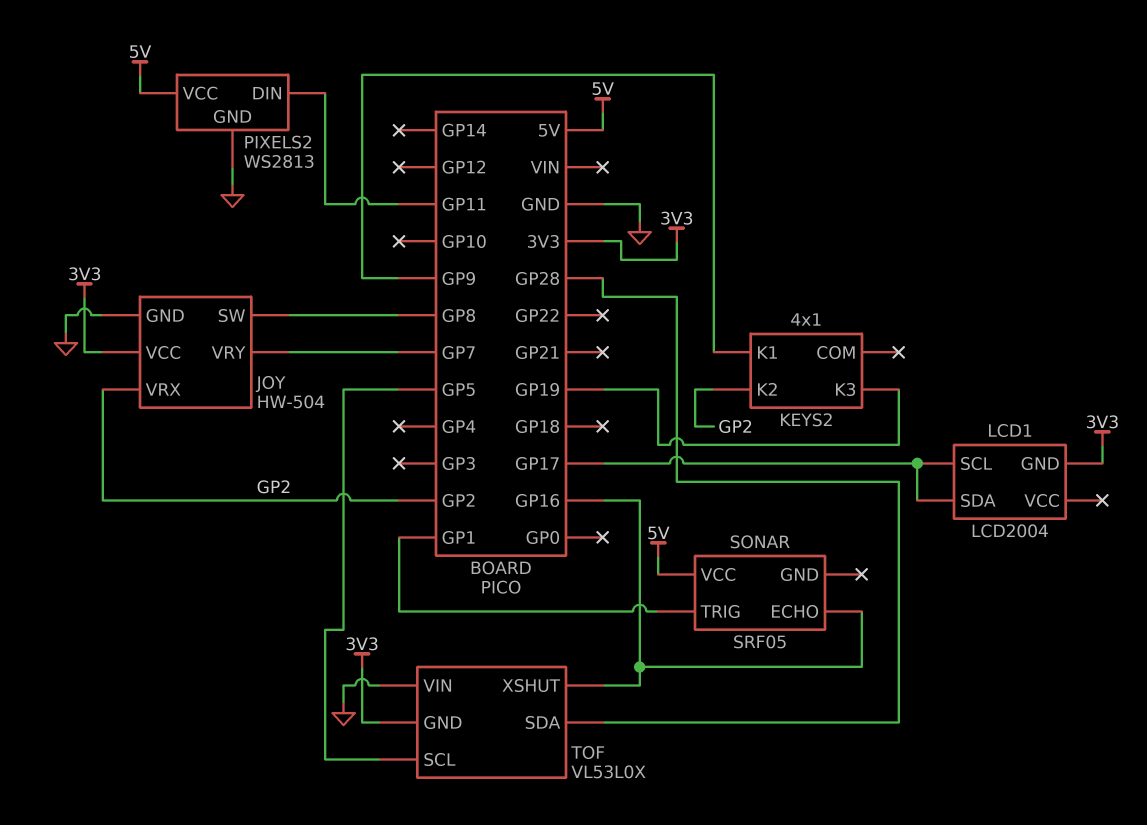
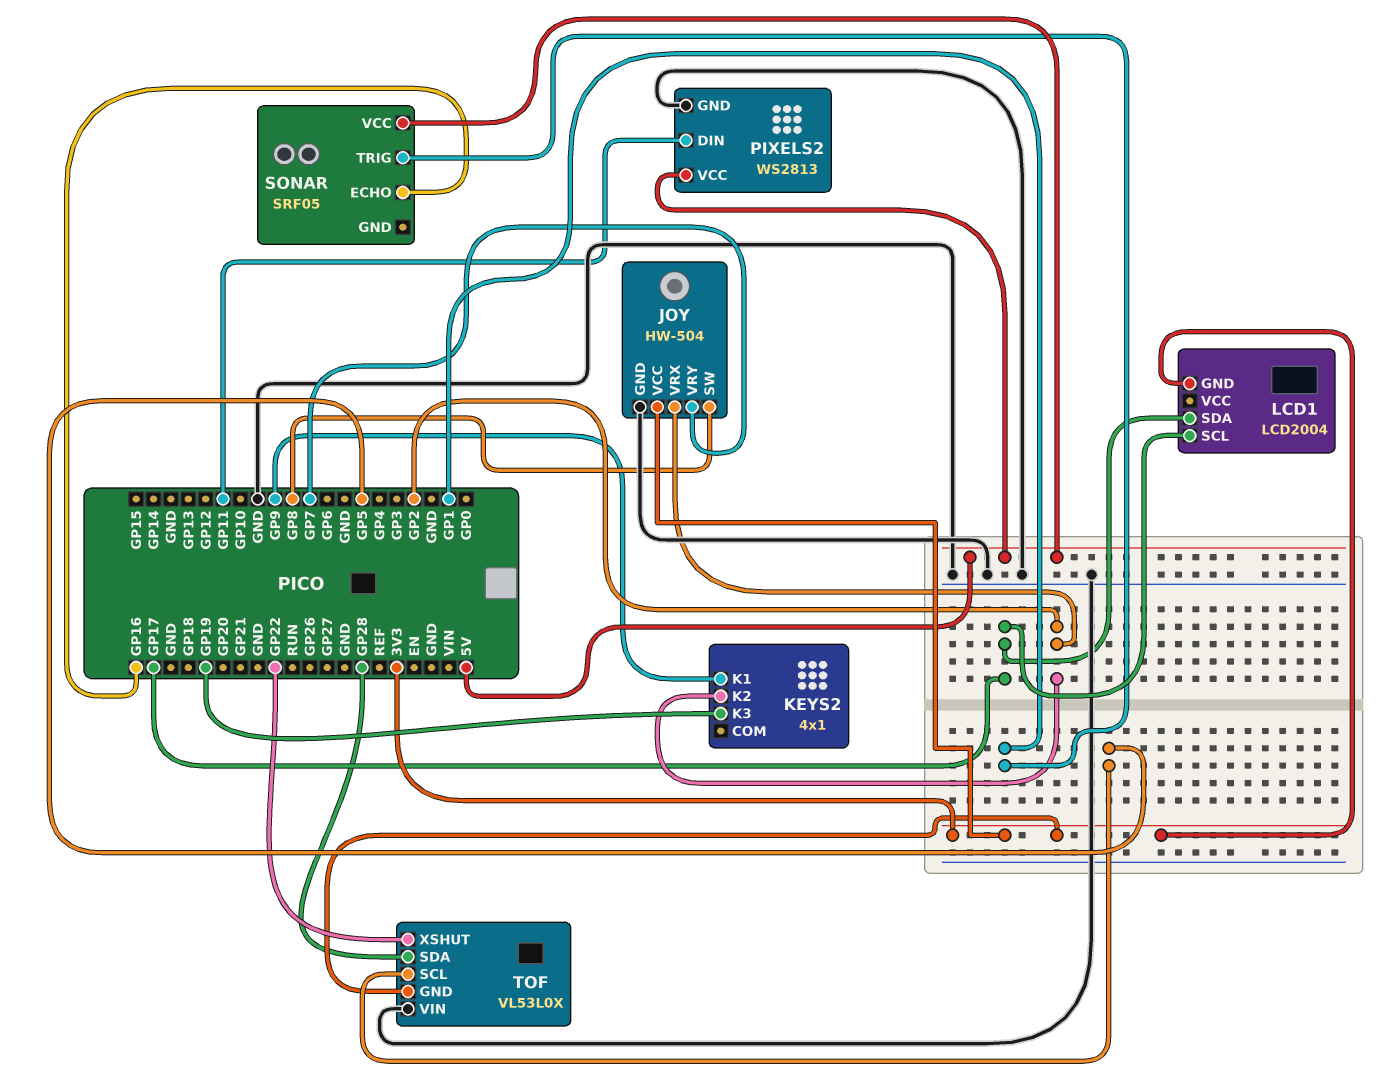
TOF pin XSHUT: GP16 -> GP22

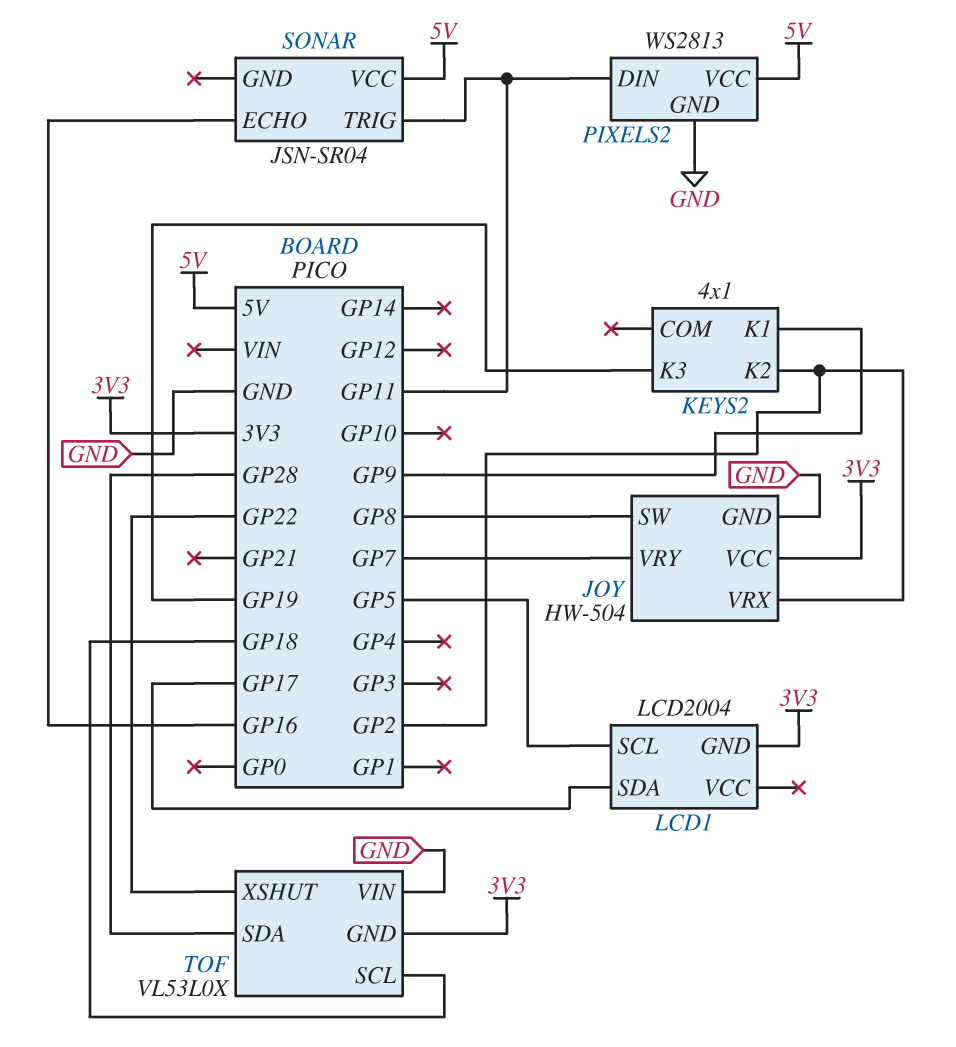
LCD1 pin SCL: GP17 -> GP5
SONAR: SRF05 -> JSN-SR04
SONAR pin TRIG: GP1 -> GP11
TOF pin SCL: GP5 -> GP18

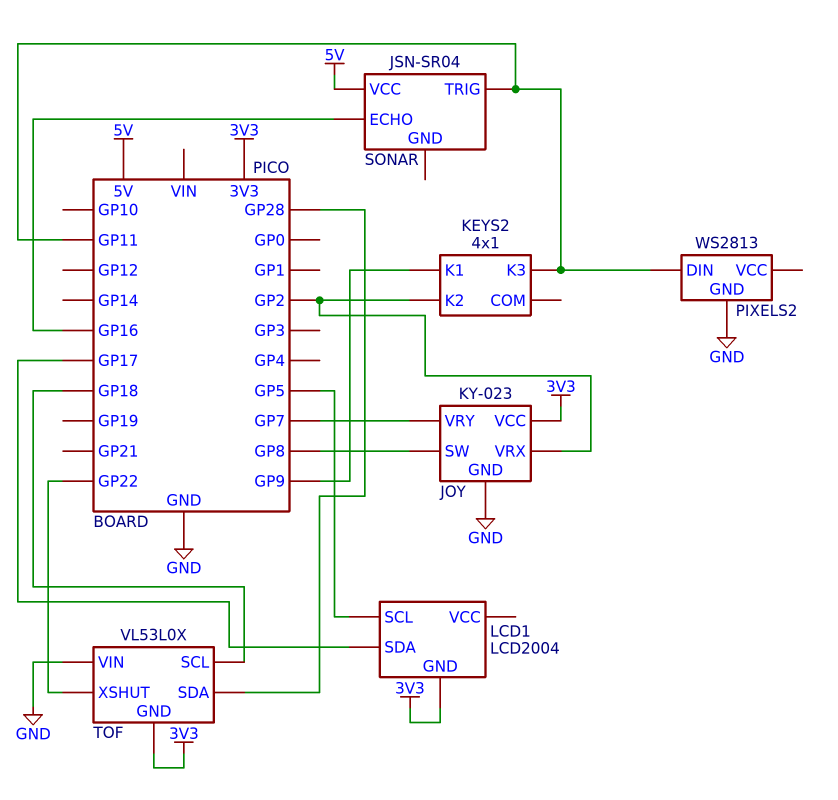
JOY: HW-504 -> KY-023
KEYS2 pin K3: GP19 -> GP11
PIXELS2 pin VCC: 5V -> none

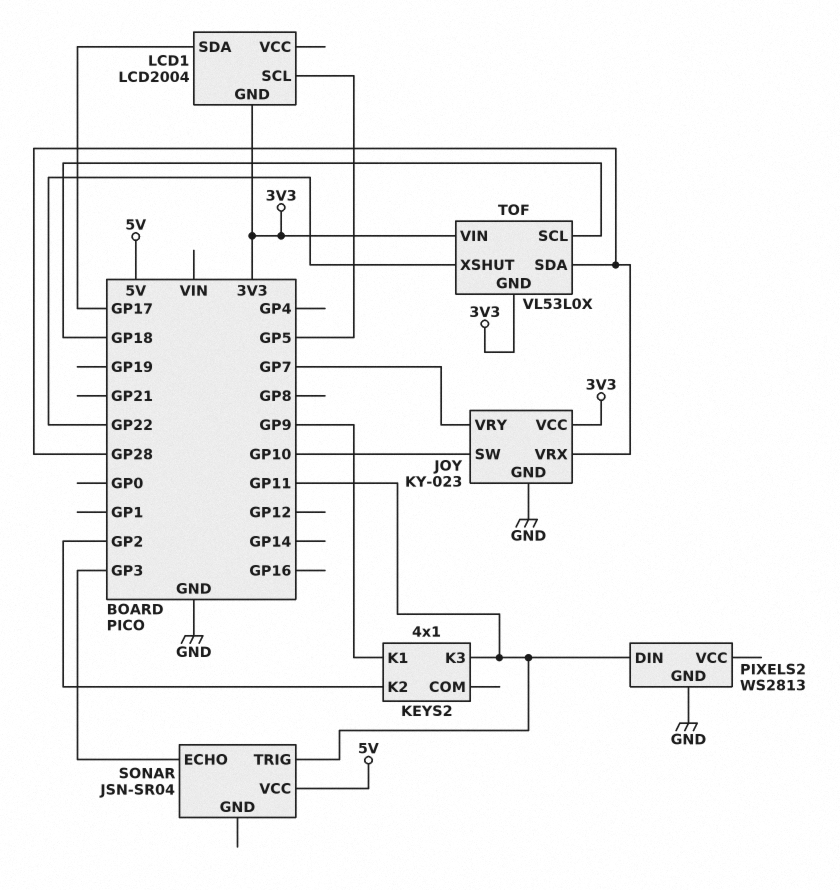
JOY pin SW: GP8 -> GP10
JOY pin VRX: GP2 -> GP28
SONAR pin ECHO: GP16 -> GP3
TOF pin VIN: GND -> 3V3

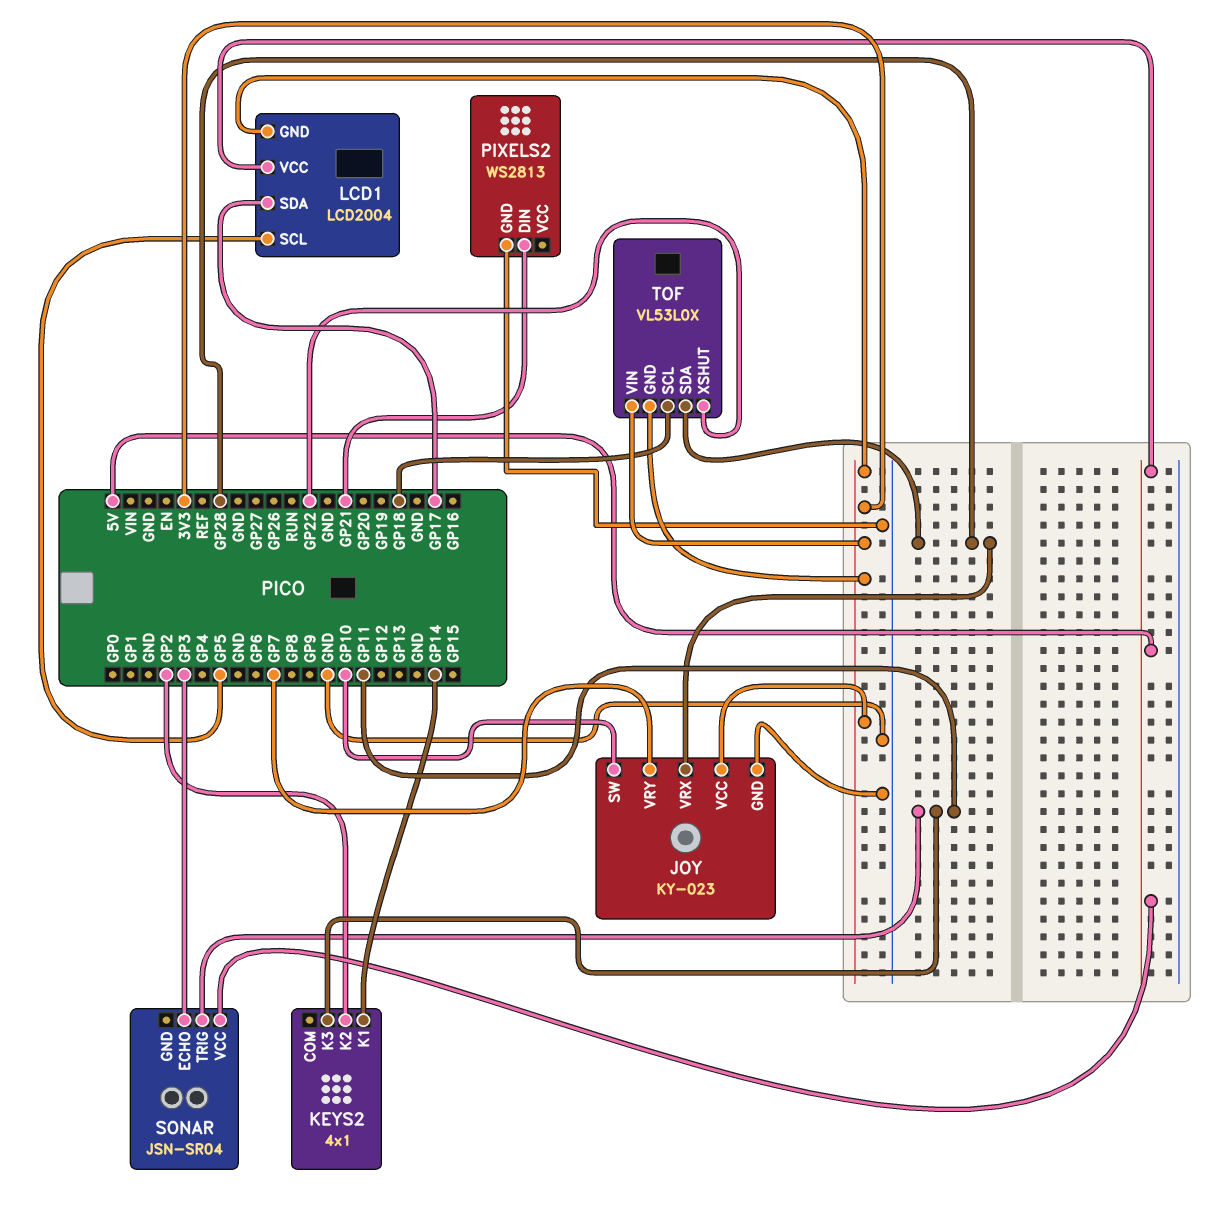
KEYS2 pin K1: GP9 -> GP14
LCD1 pin VCC: none -> 5V
PIXELS2 pin DIN: GP11 -> GP21

